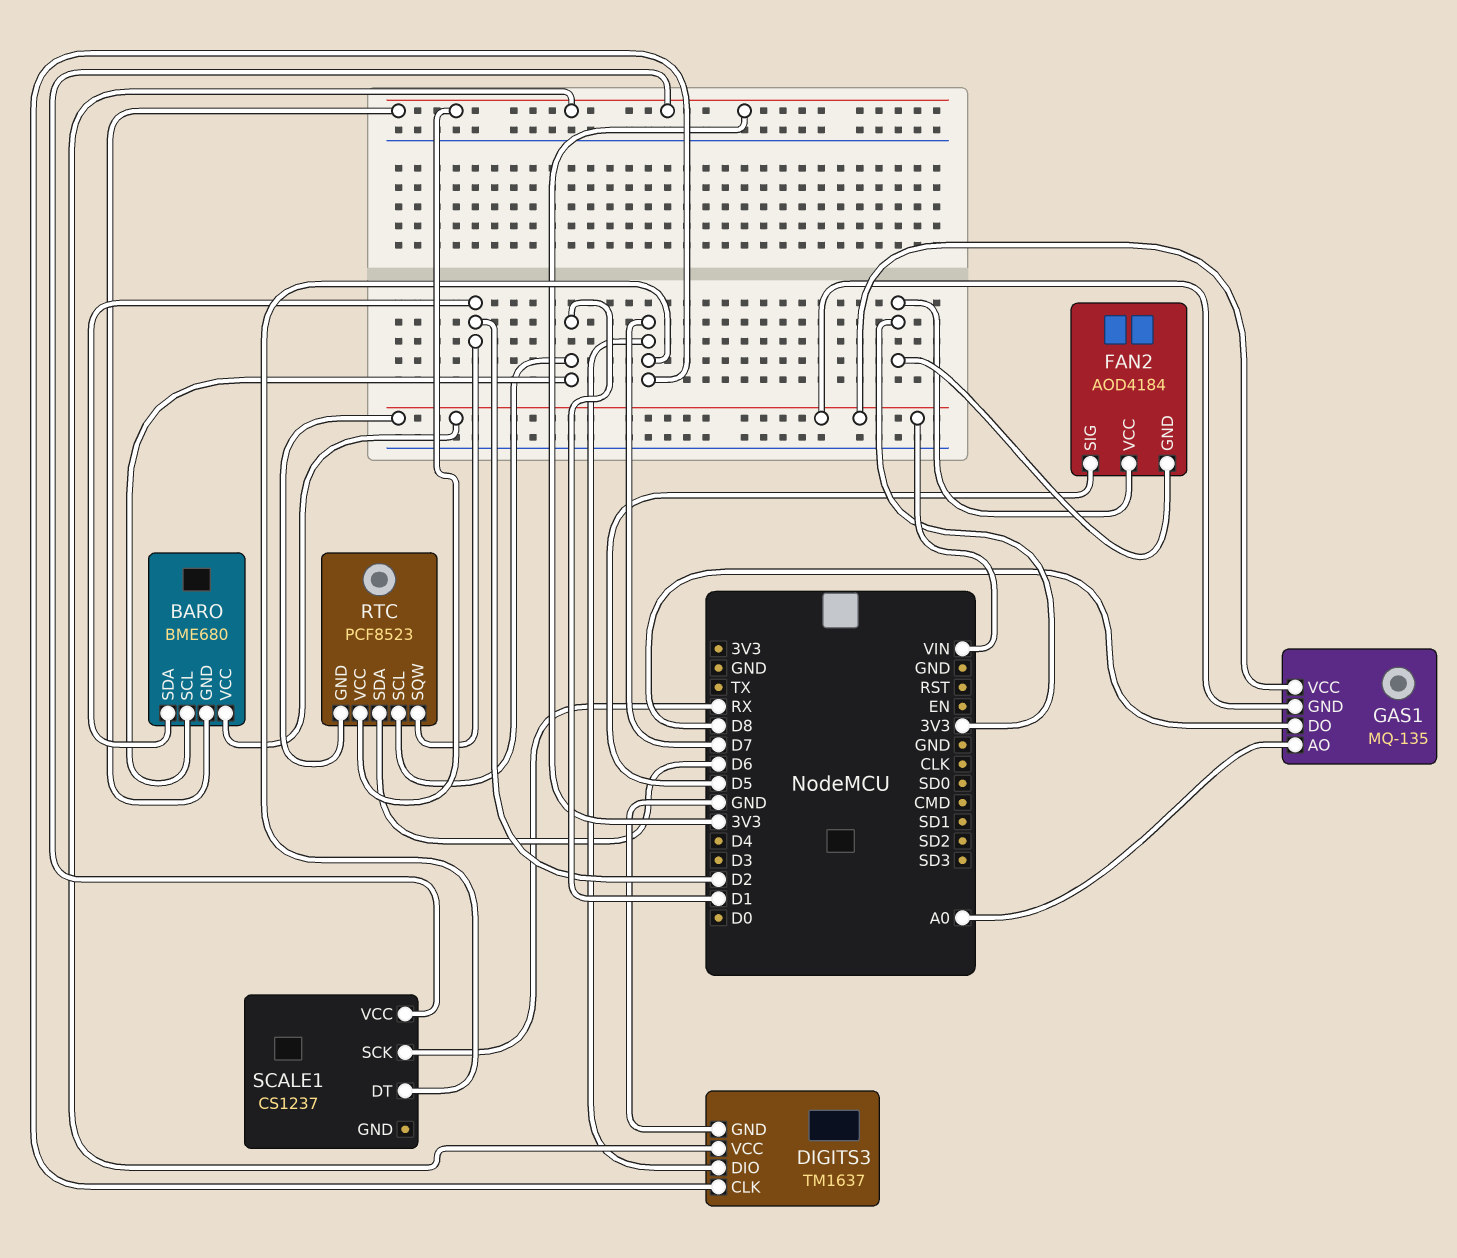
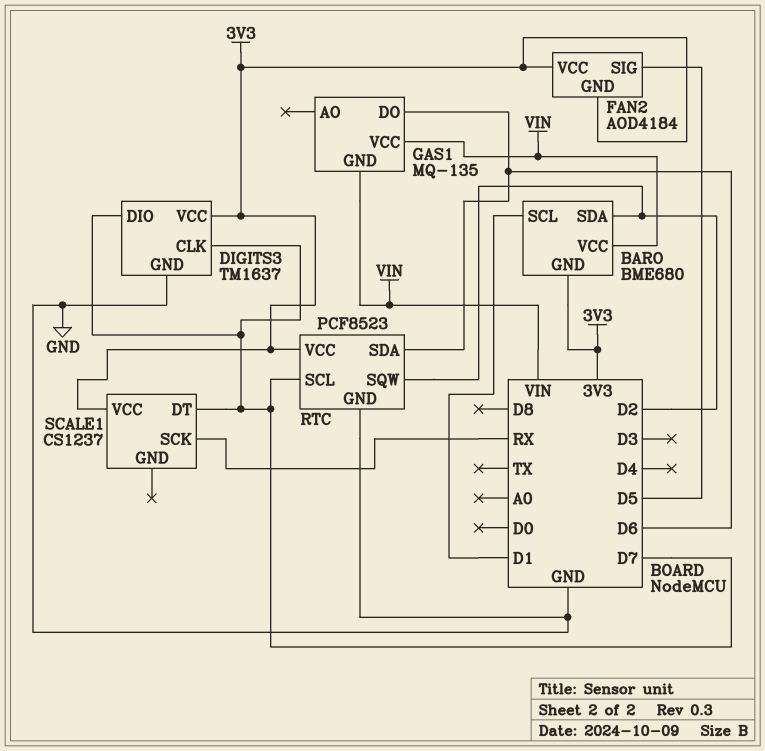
GAS1 pin AO: A0 -> none
GAS1 pin DO: D8 -> D6
RTC pin GND: VIN -> GND
RTC pin SCL: D1 -> D7

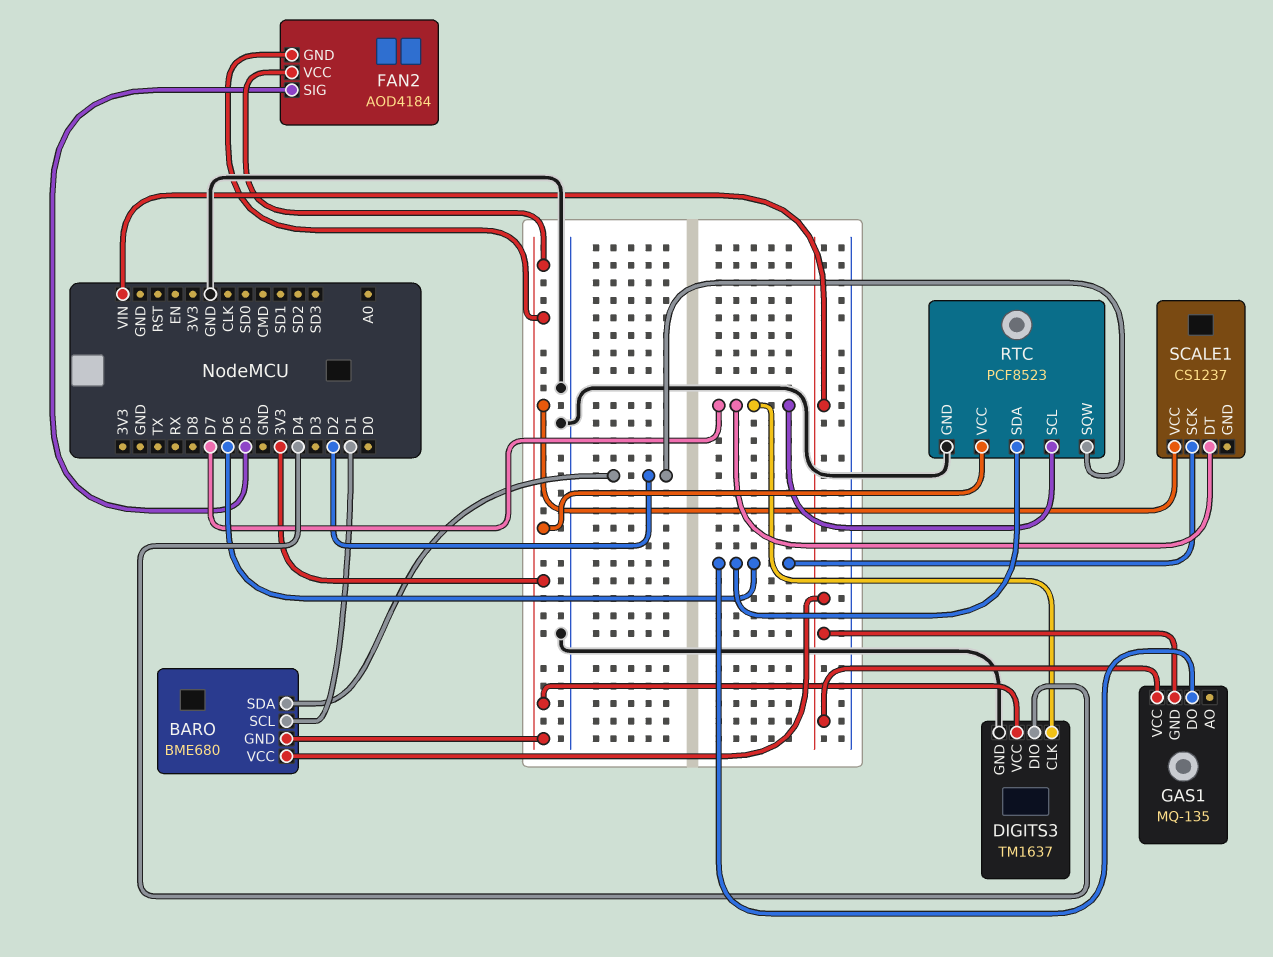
DIGITS3 pin DIO: D7 -> D4
SCALE1 pin SCK: RX -> D6

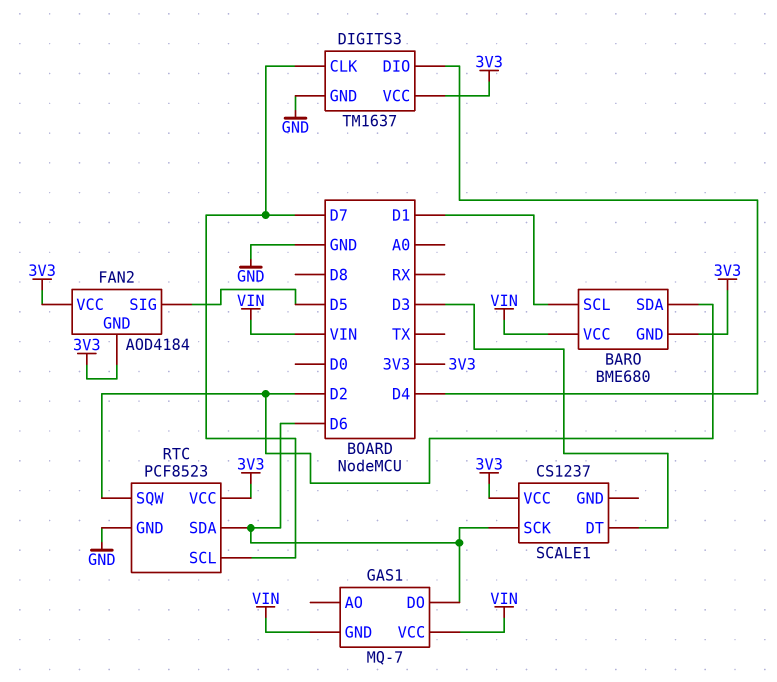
GAS1: MQ-135 -> MQ-7
SCALE1 pin DT: D7 -> D3

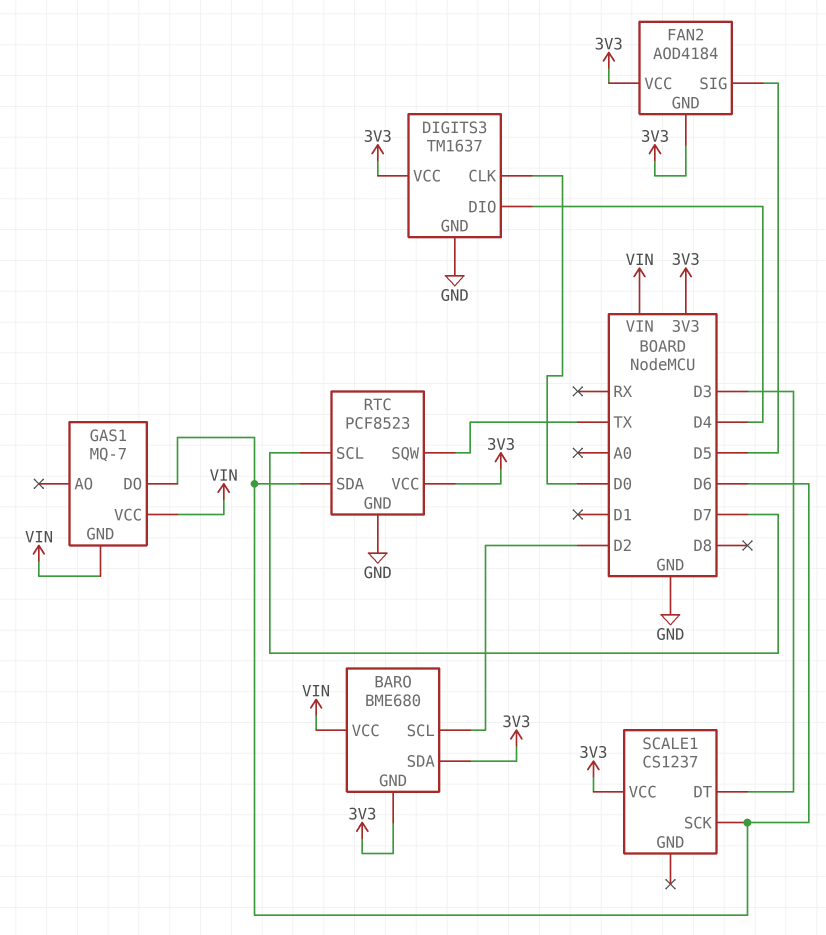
BARO pin SCL: D1 -> D2
BARO pin SDA: D2 -> 3V3
DIGITS3 pin CLK: D7 -> D0
RTC pin SQW: D2 -> TX

